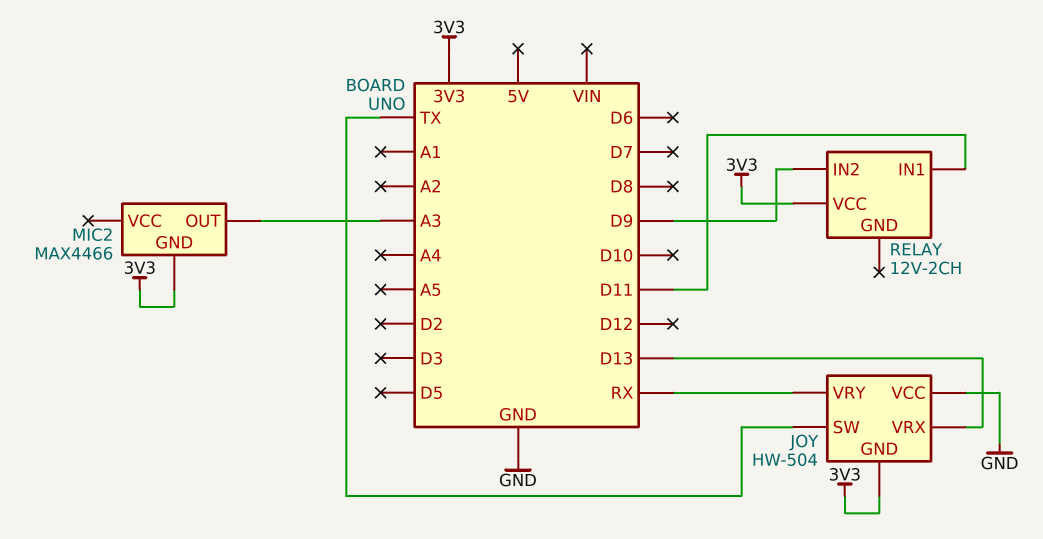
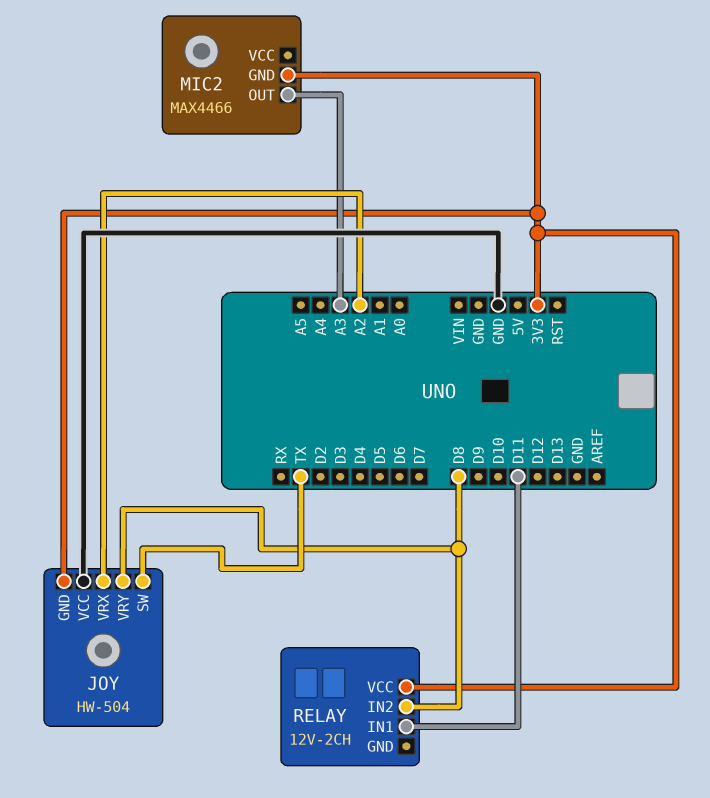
JOY pin VRX: D13 -> A2
JOY pin VRY: RX -> D8
RELAY pin IN2: D9 -> D8

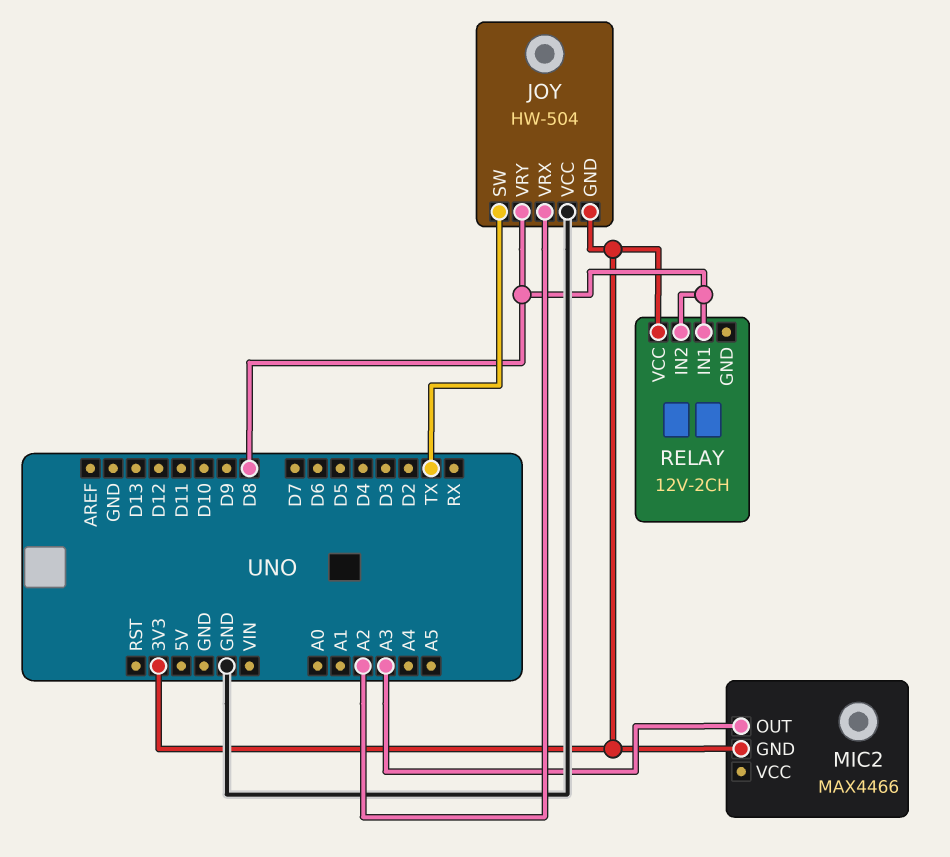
RELAY pin IN1: D11 -> D8

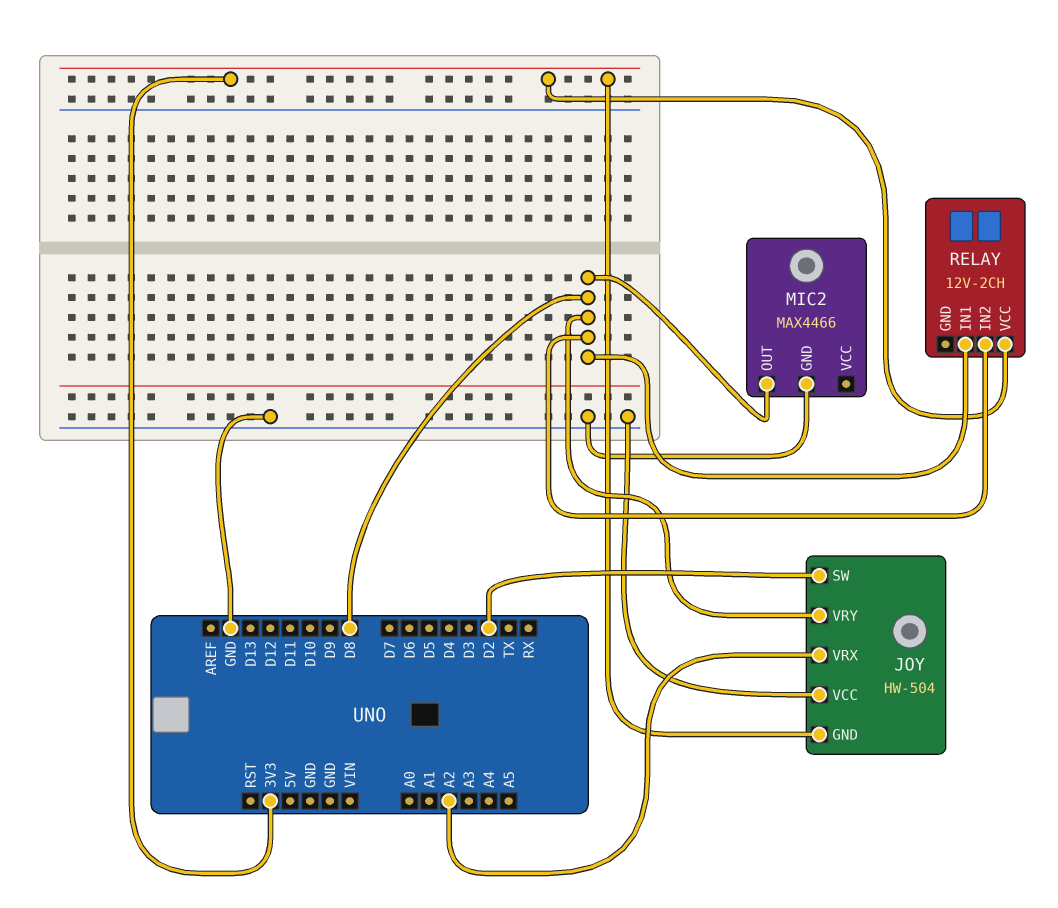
JOY pin SW: TX -> D2
MIC2 pin GND: 3V3 -> GND
MIC2 pin OUT: A3 -> D8

